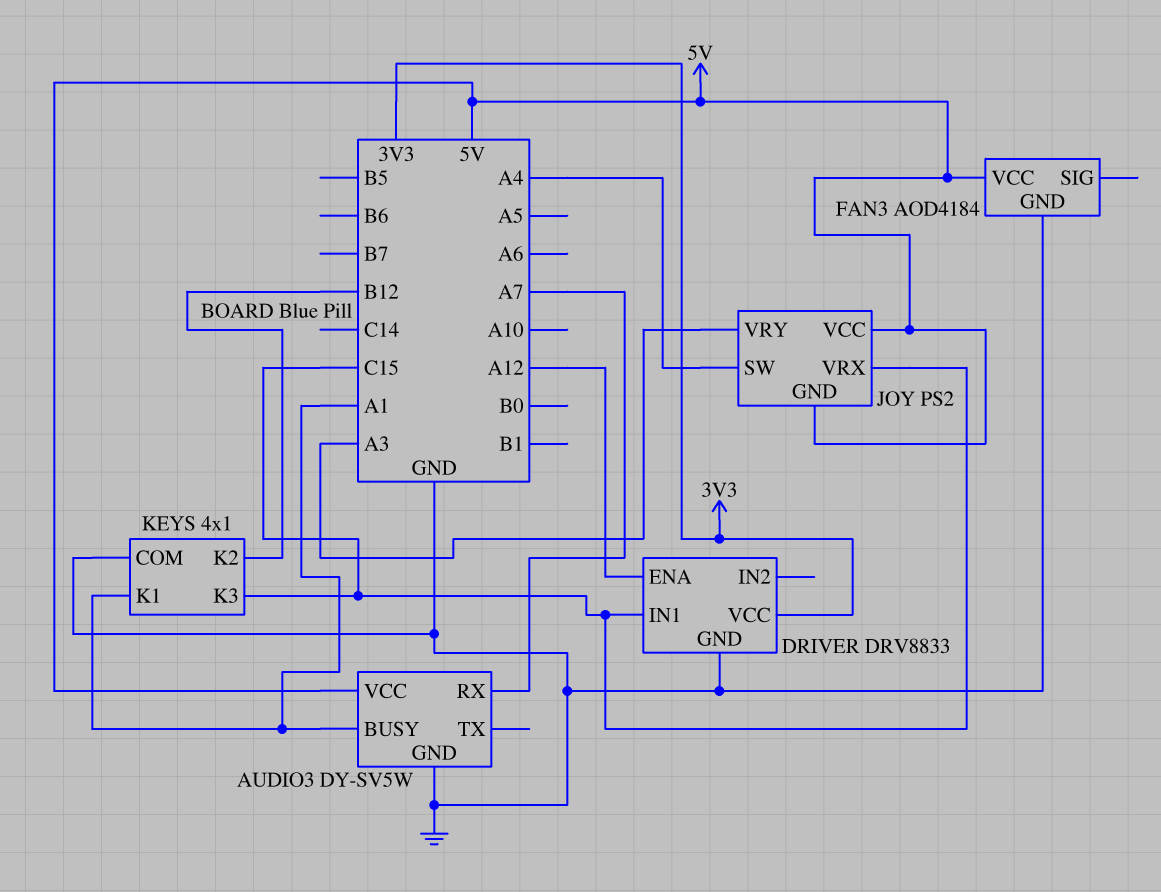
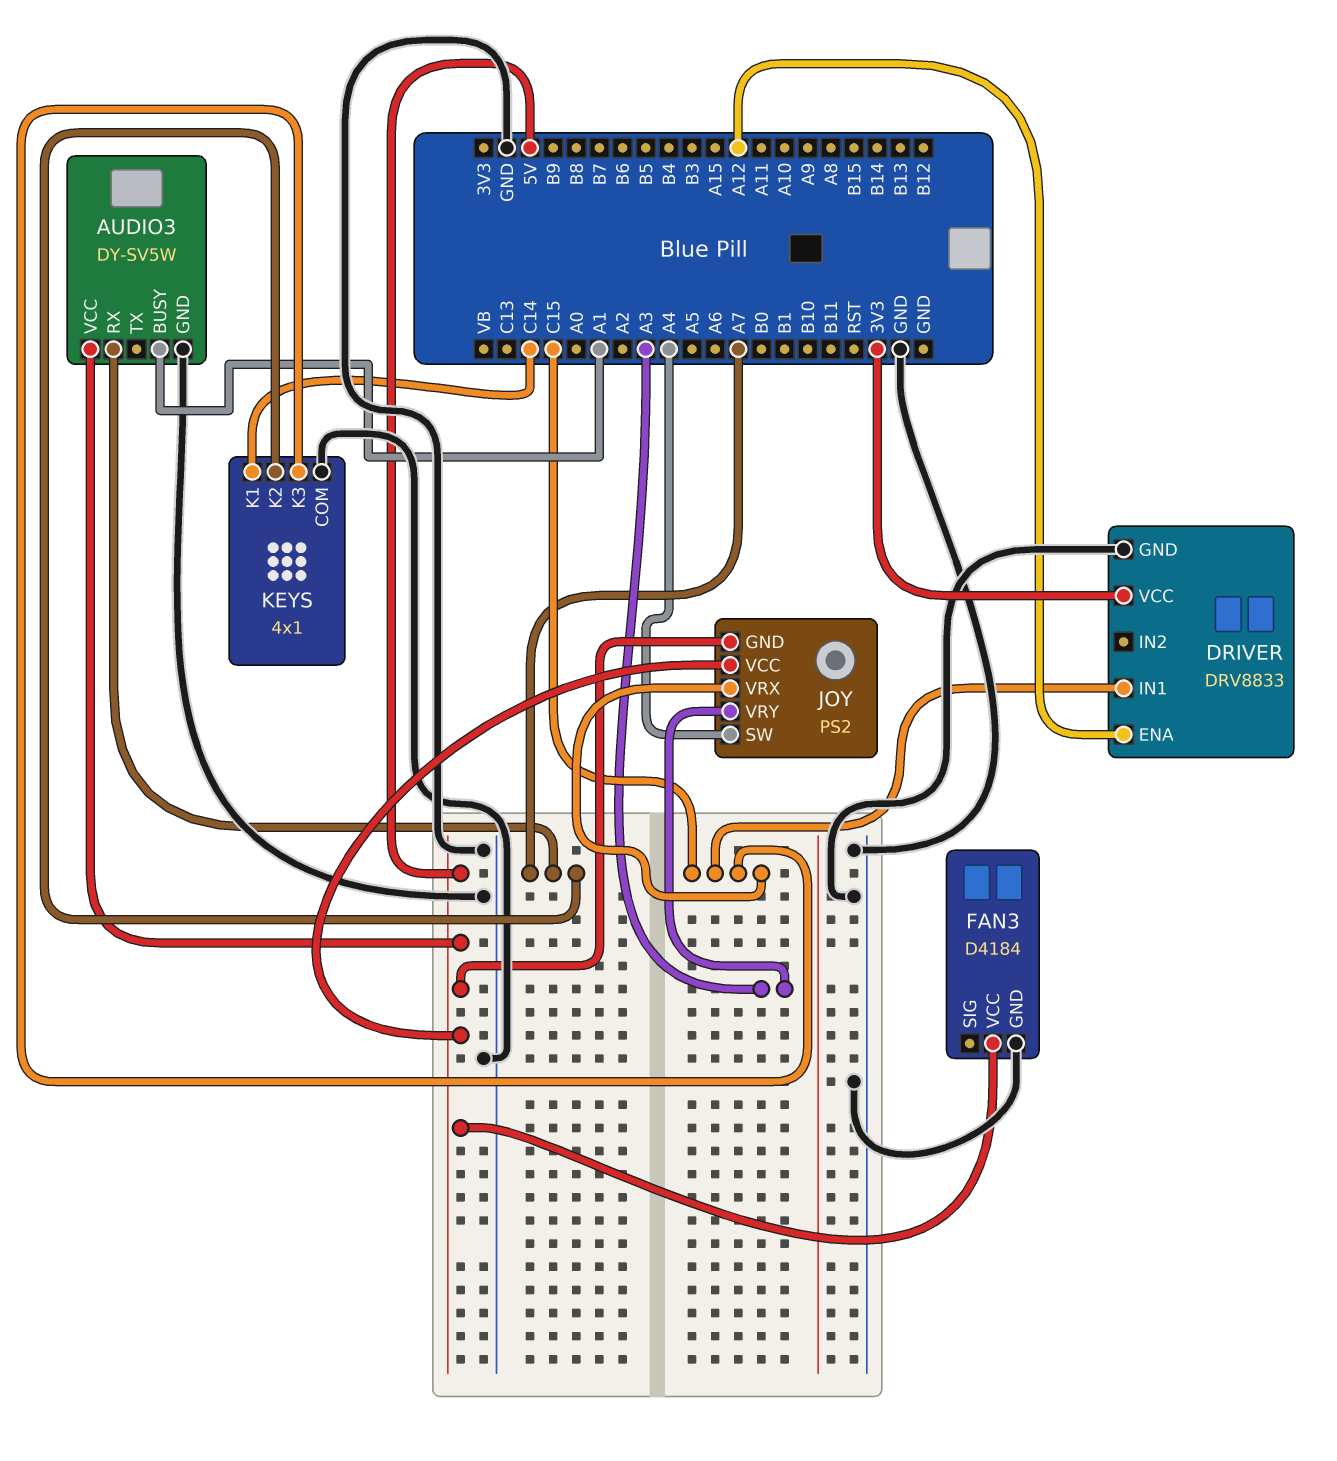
FAN3: AOD4184 -> D4184
KEYS pin K1: A1 -> C14
KEYS pin K2: B12 -> A7

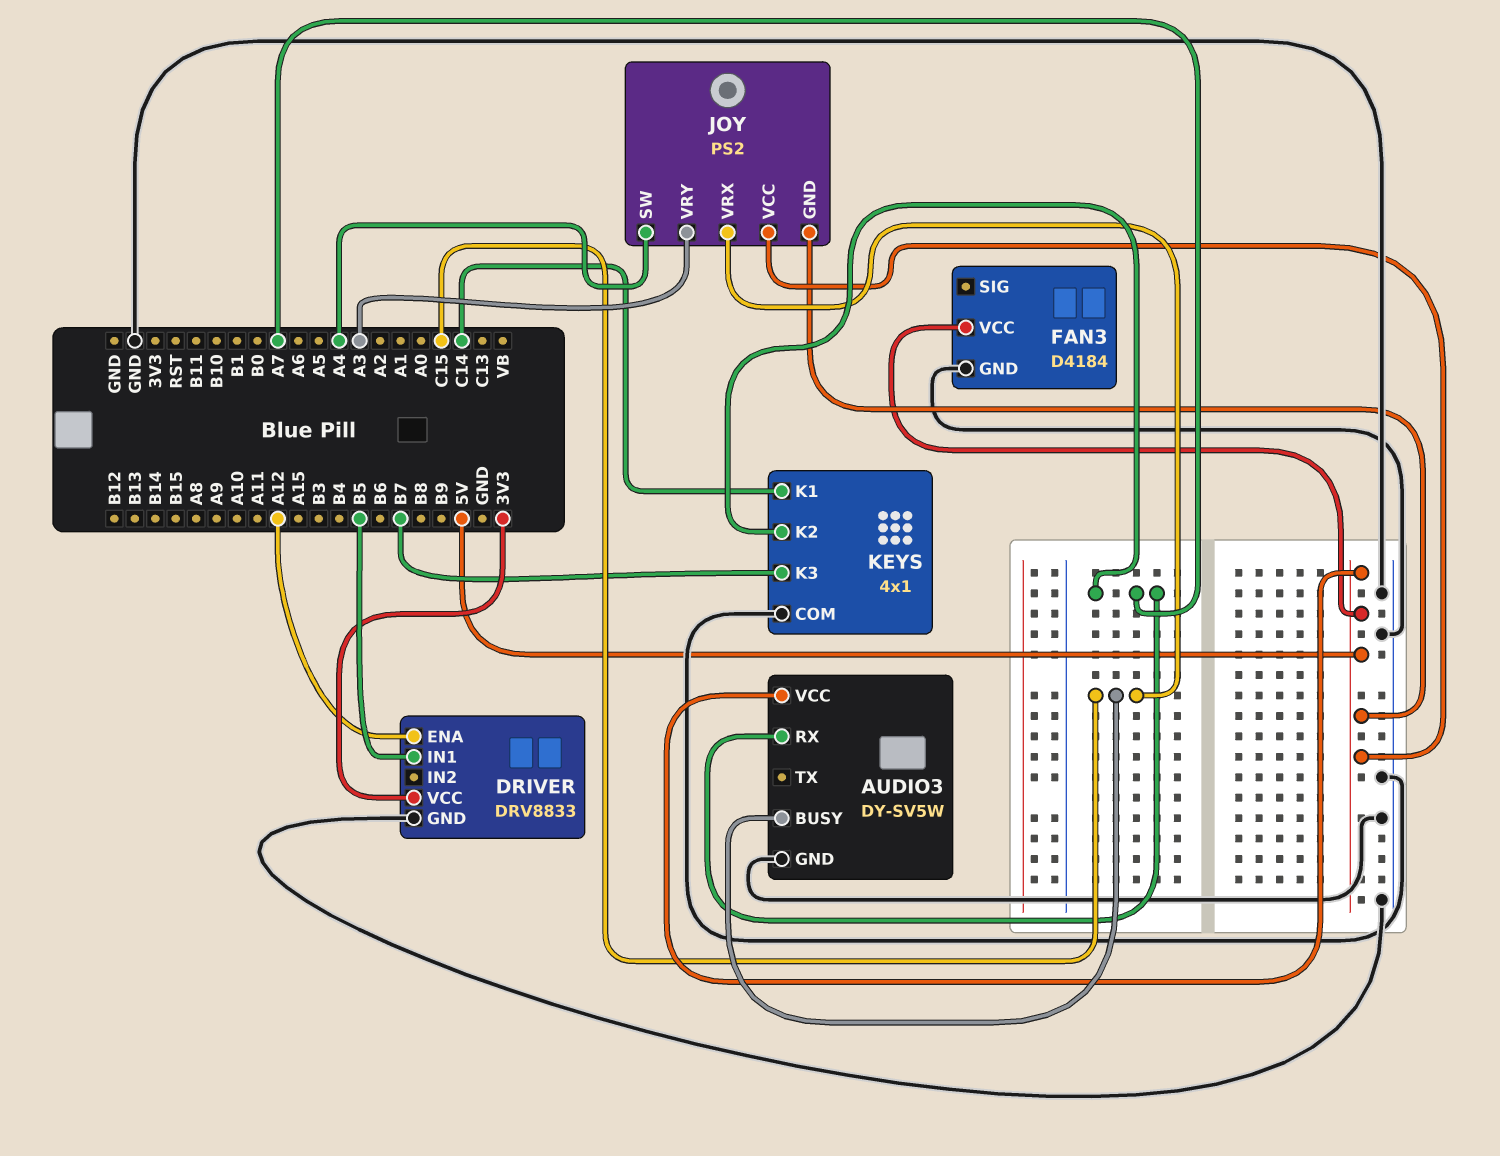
AUDIO3 pin BUSY: A1 -> C15
DRIVER pin IN1: C15 -> B5
KEYS pin K3: C15 -> B7

